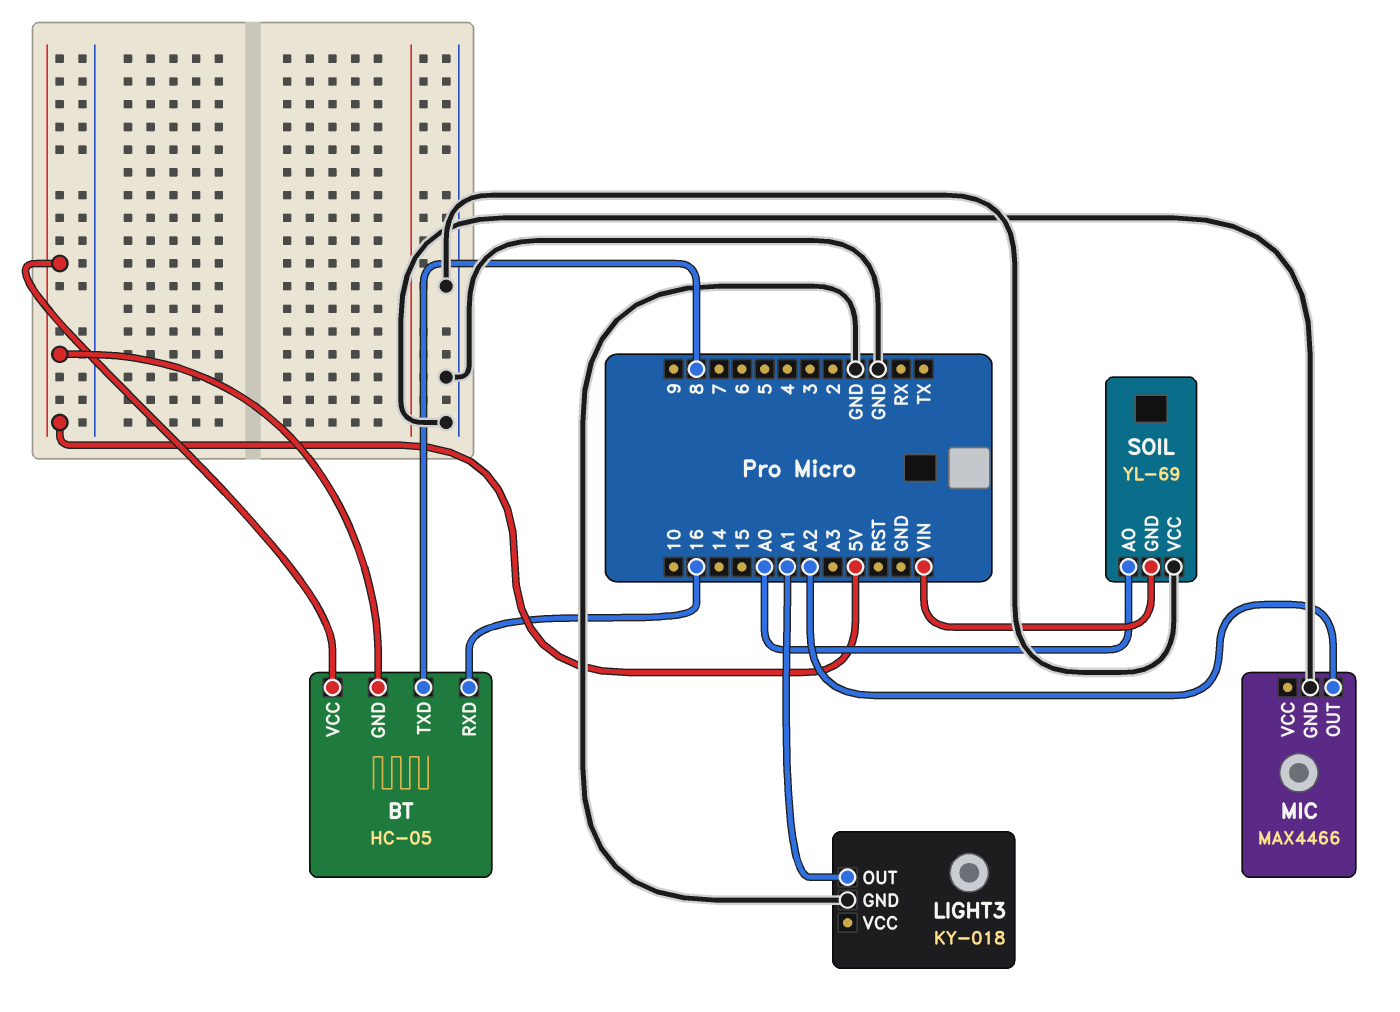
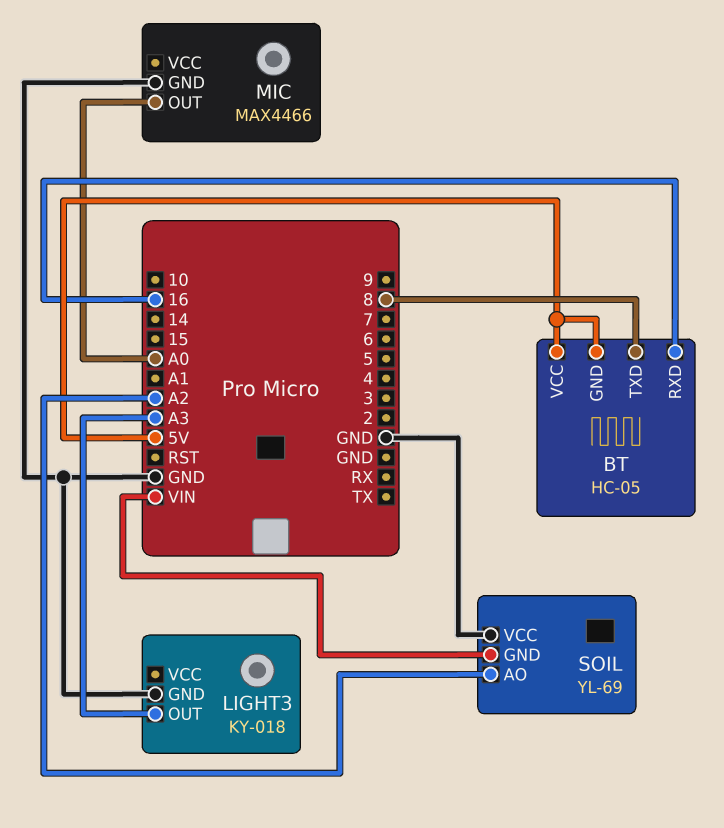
LIGHT3 pin OUT: A1 -> A3
MIC pin OUT: A2 -> A0
SOIL pin AO: A0 -> A2

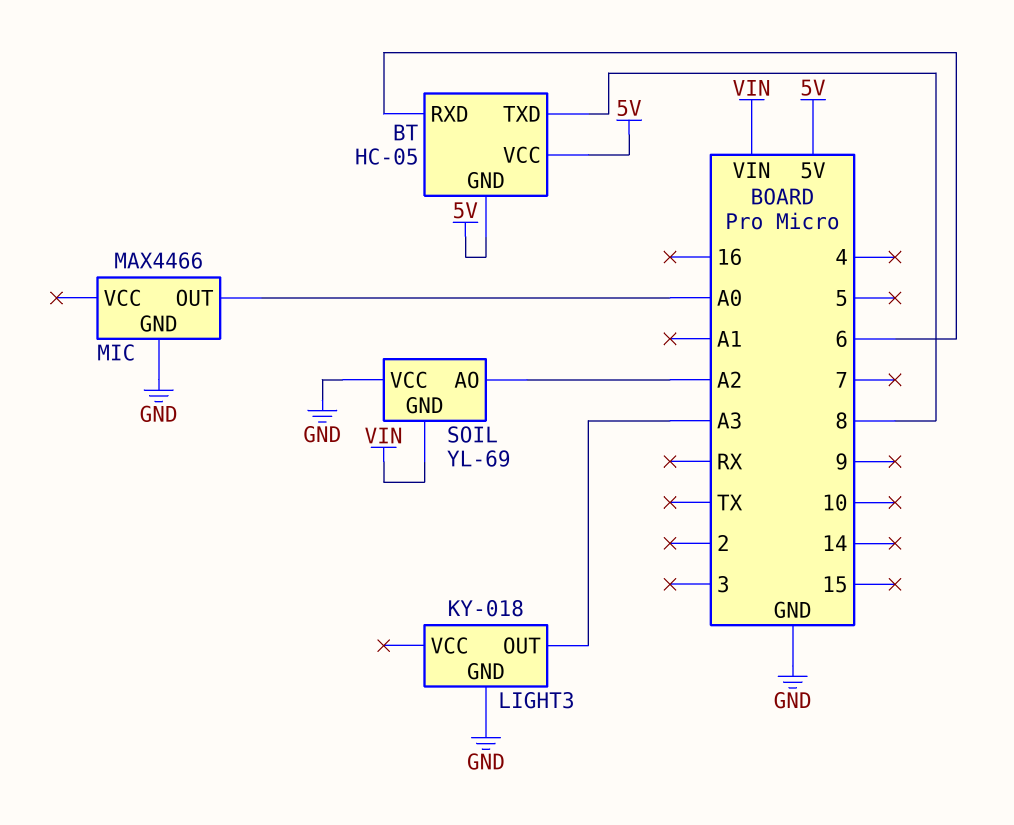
BT pin RXD: 16 -> 6

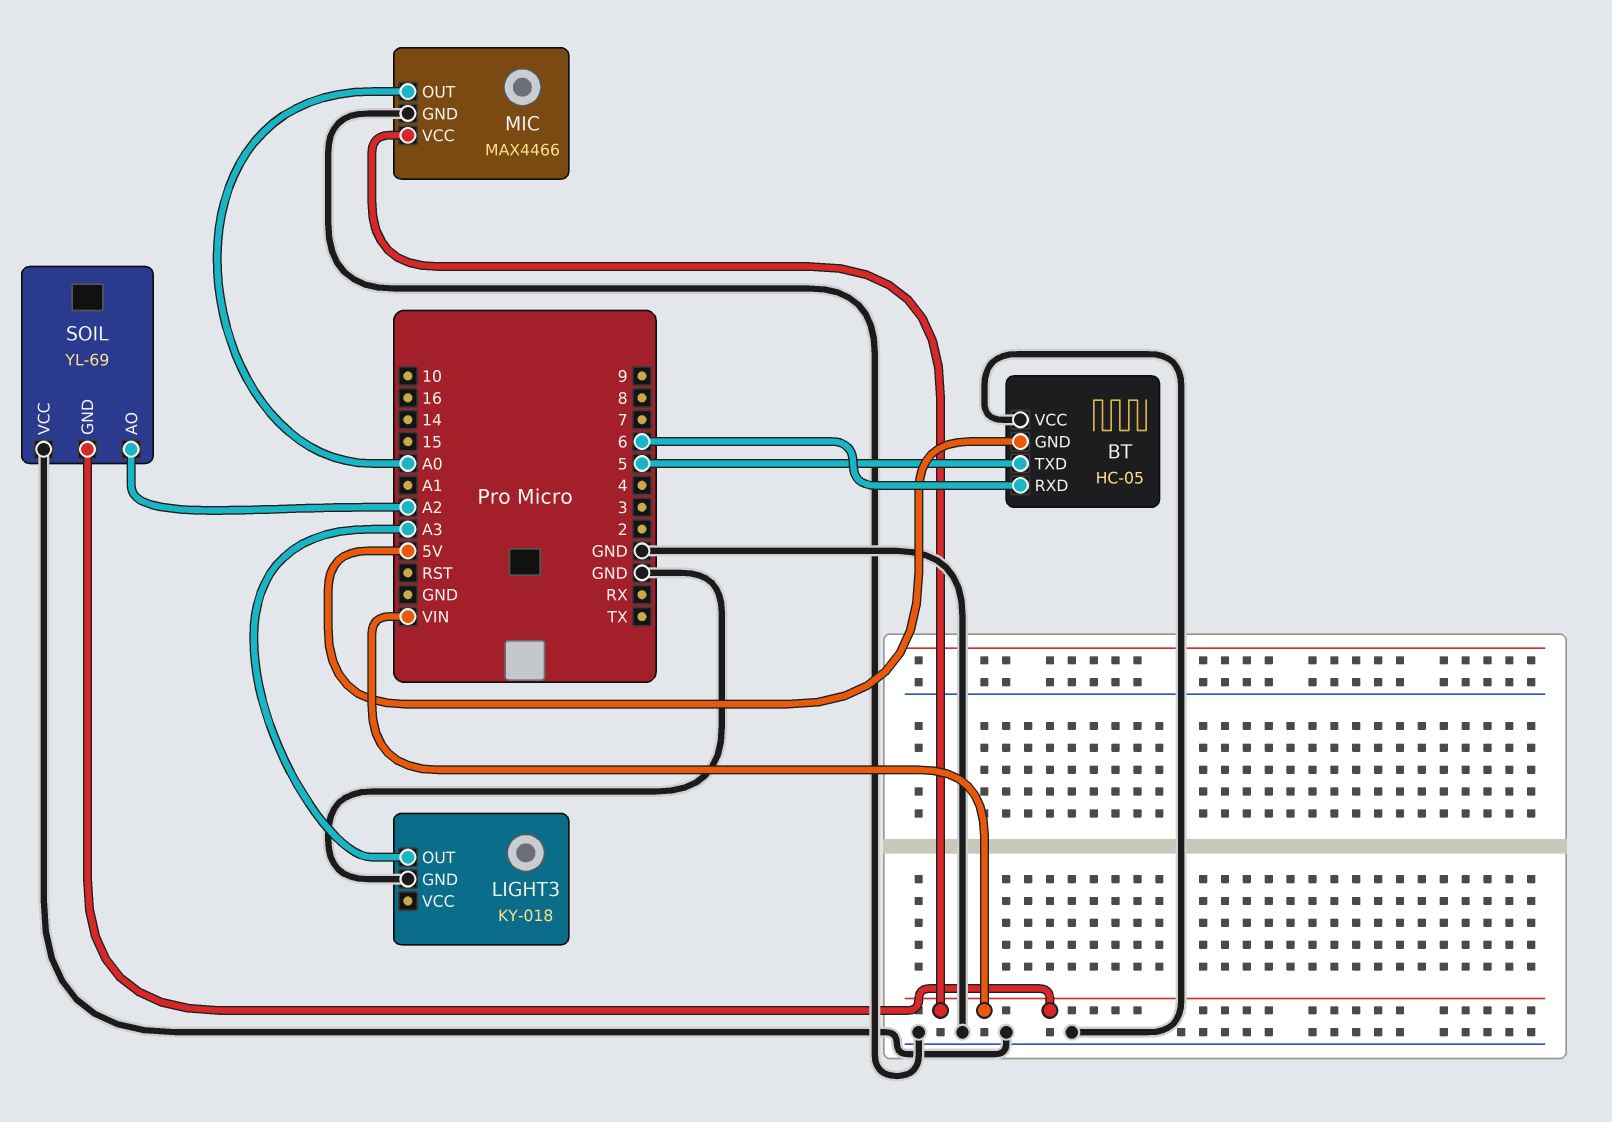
BT pin TXD: 8 -> 5
BT pin VCC: 5V -> GND
MIC pin VCC: none -> VIN

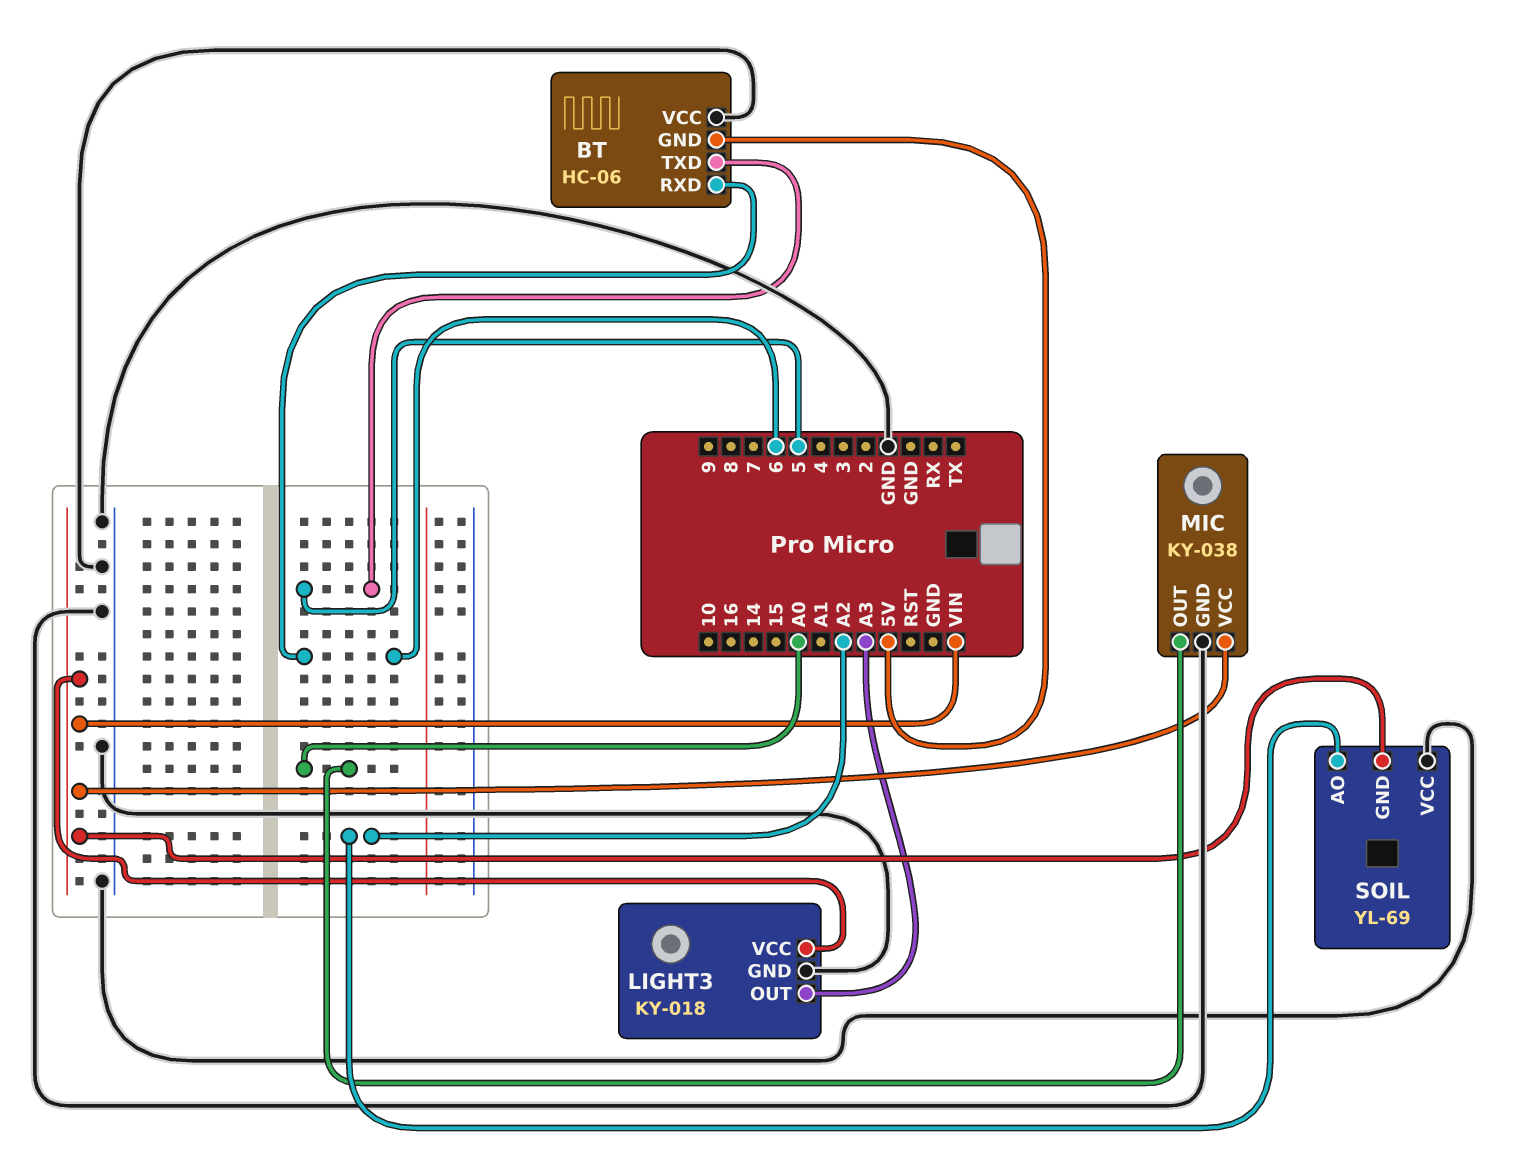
BT: HC-05 -> HC-06
LIGHT3 pin VCC: none -> VIN
MIC: MAX4466 -> KY-038

